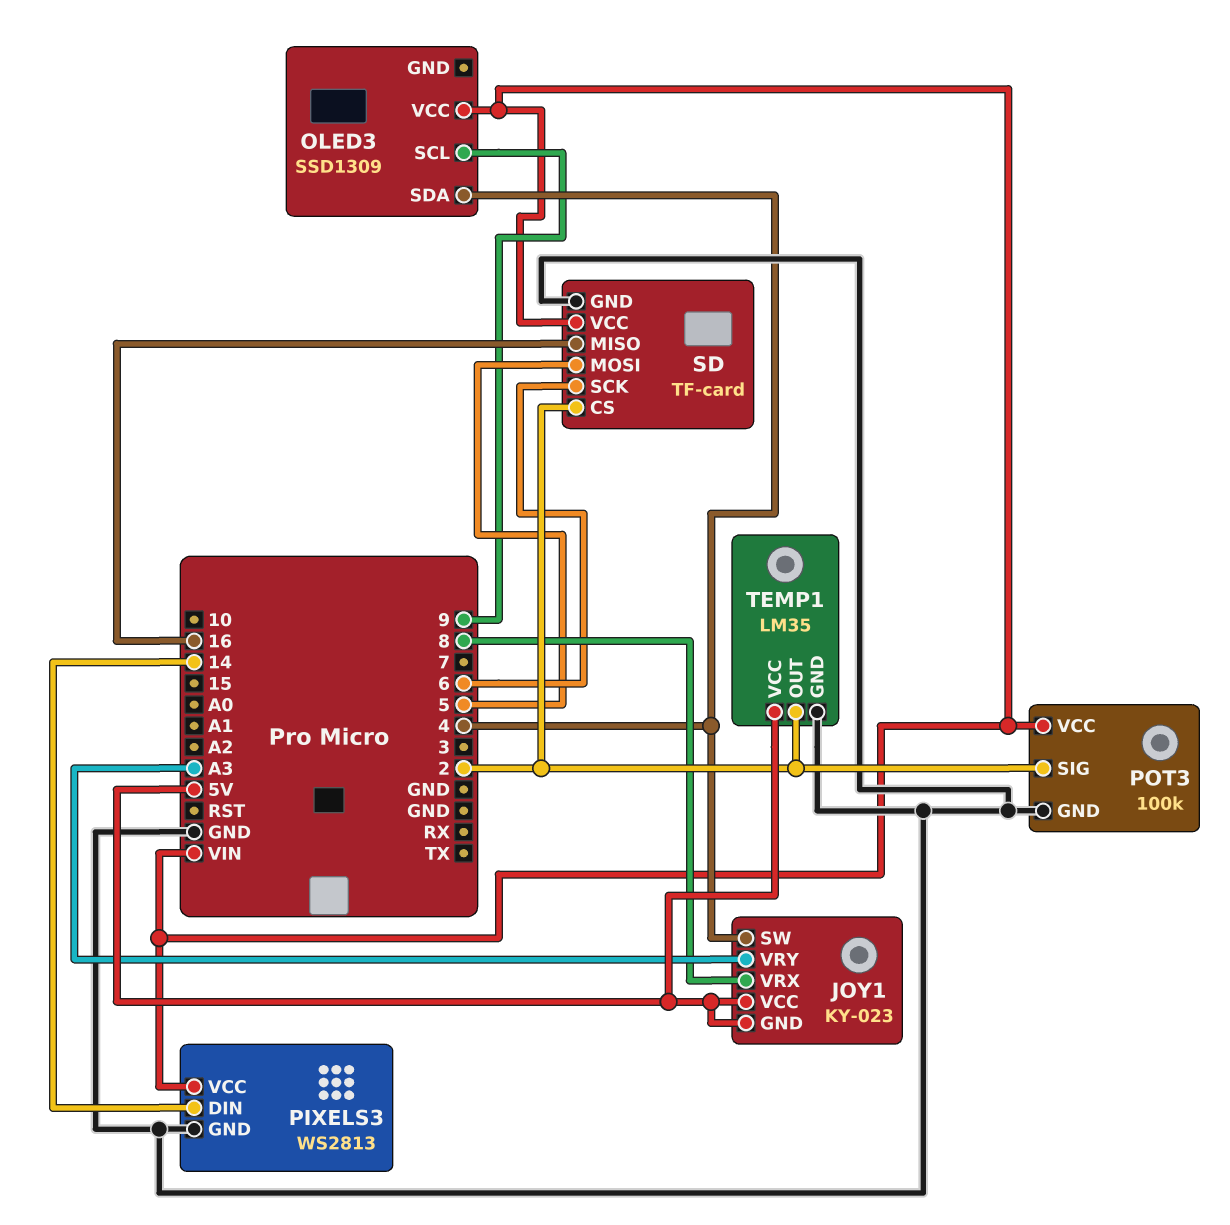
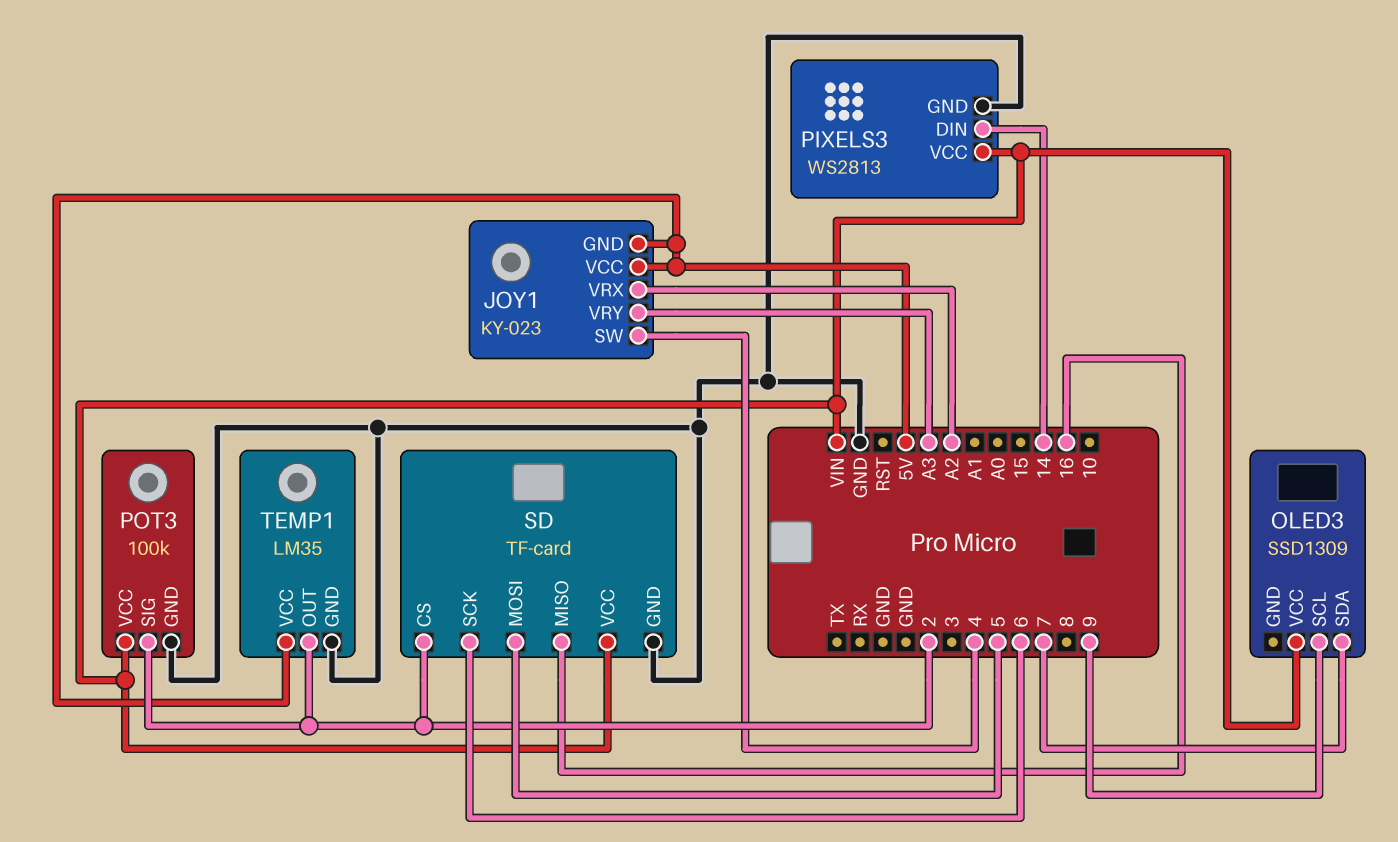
JOY1 pin VRX: 8 -> A2
OLED3 pin SDA: 4 -> 7

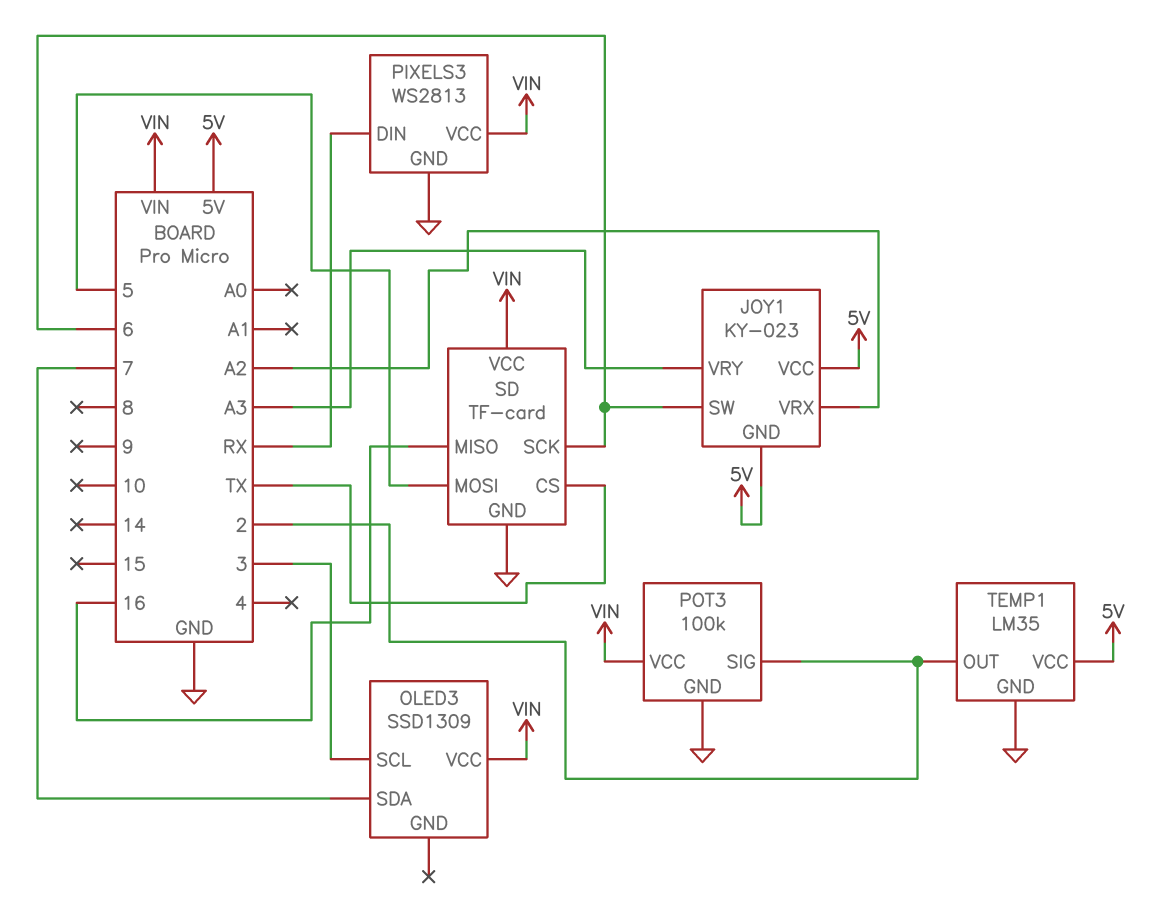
JOY1 pin SW: 4 -> 6
OLED3 pin SCL: 9 -> 3
PIXELS3 pin DIN: 14 -> RX
SD pin CS: 2 -> TX

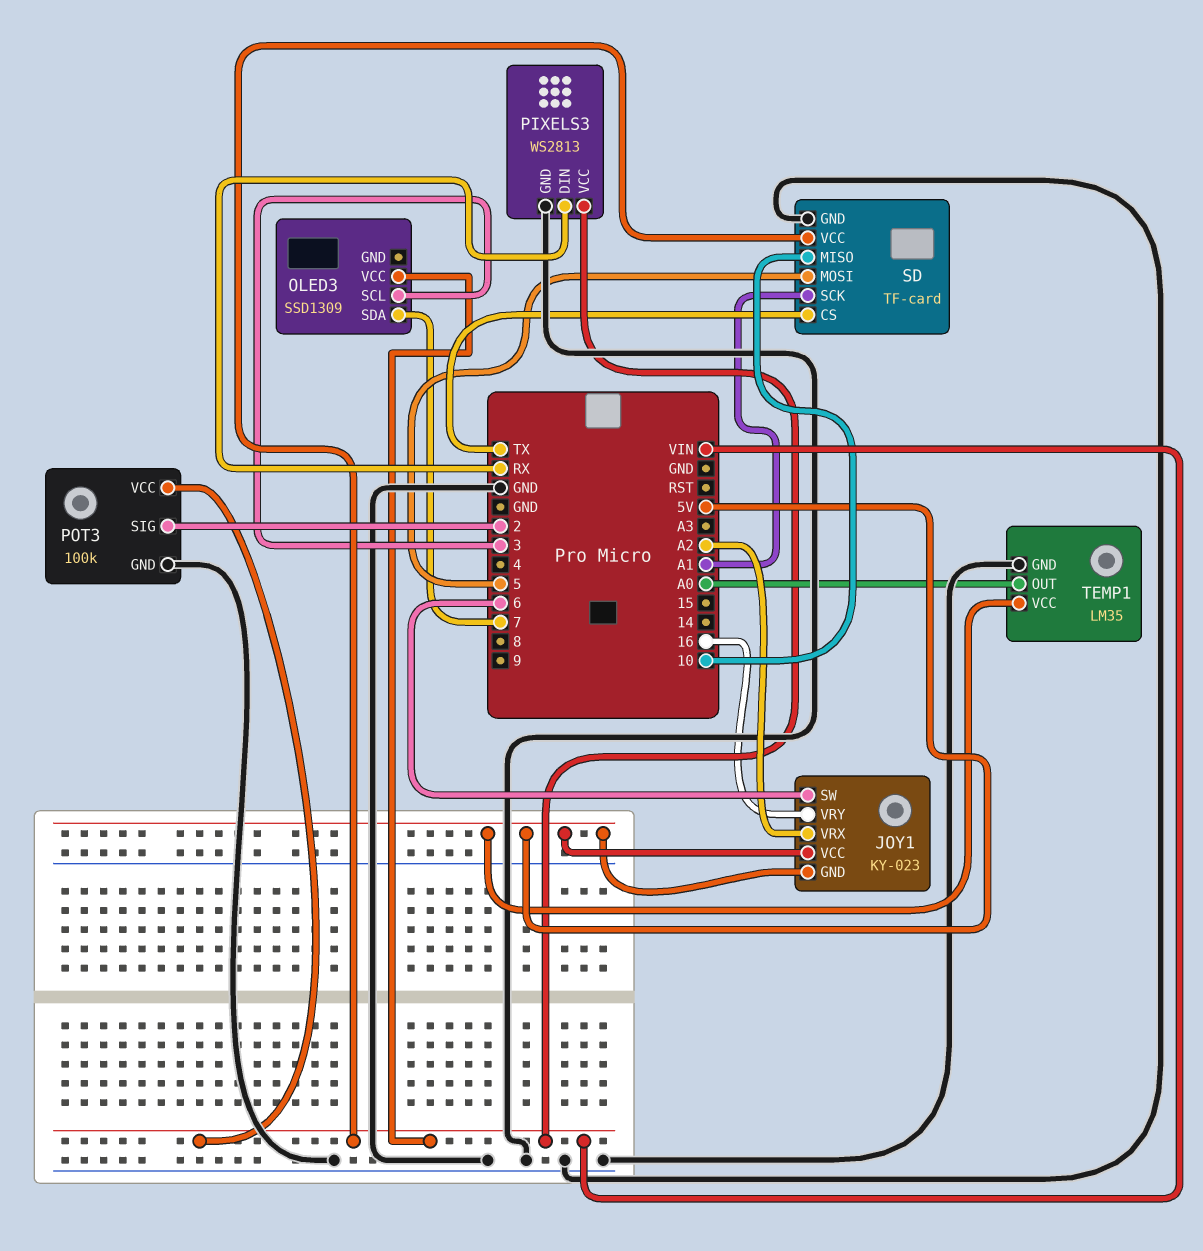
JOY1 pin VRY: A3 -> 16
SD pin MISO: 16 -> 10
SD pin SCK: 6 -> A1
TEMP1 pin OUT: 2 -> A0

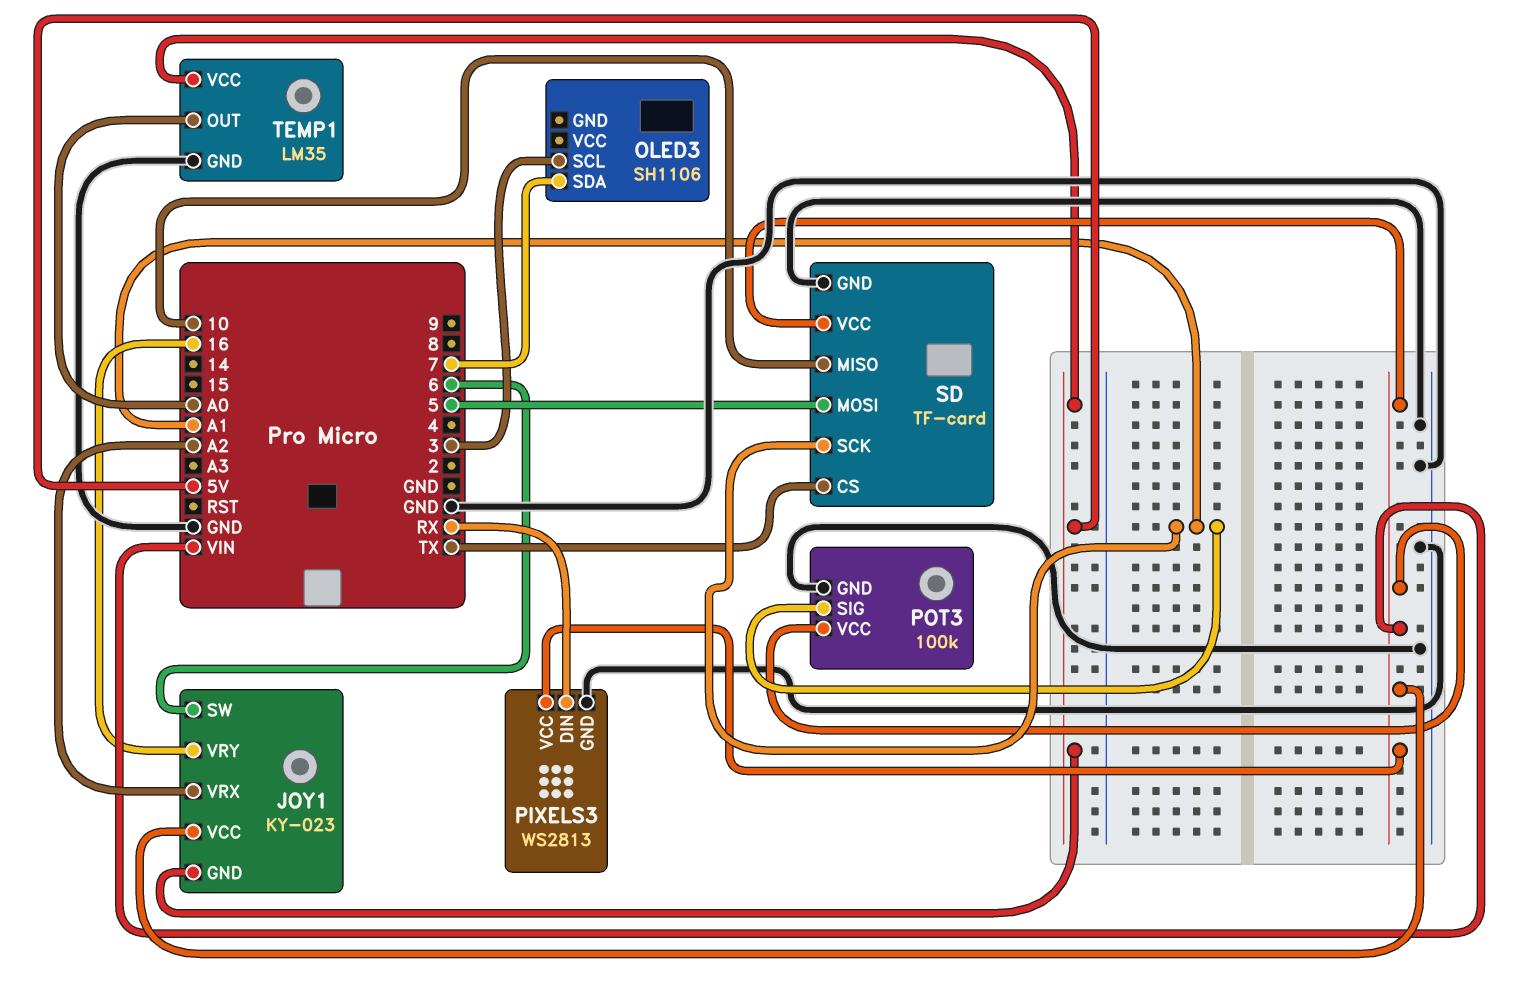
JOY1 pin VCC: 5V -> VIN
OLED3: SSD1309 -> SH1106
OLED3 pin VCC: VIN -> none
POT3 pin SIG: 2 -> A1

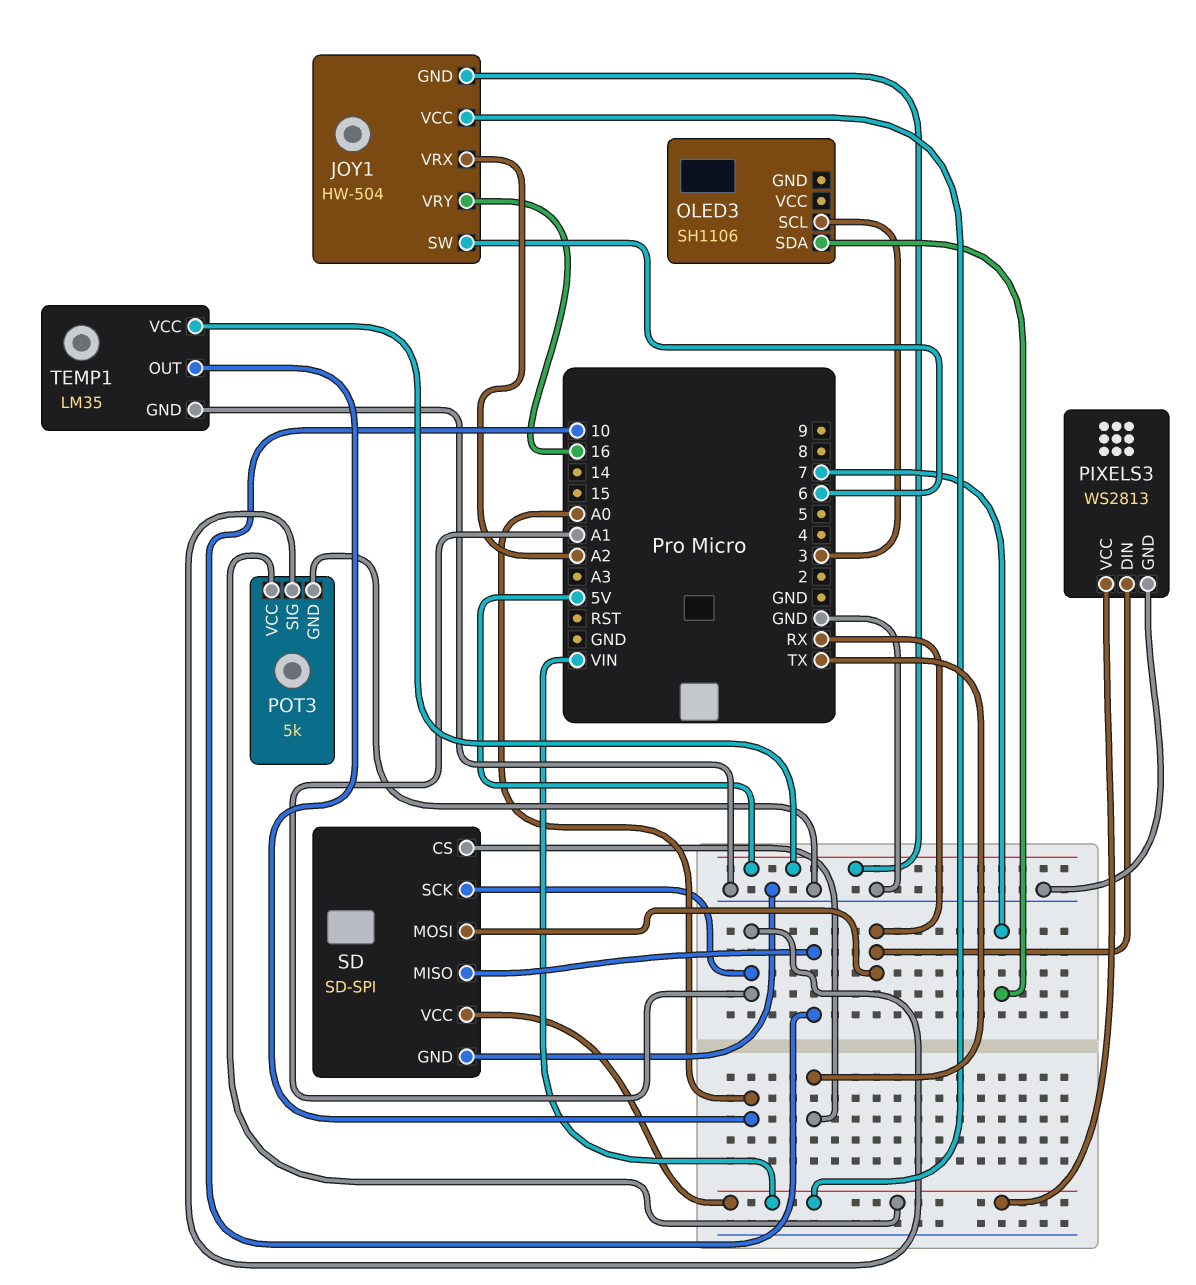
JOY1: KY-023 -> HW-504
POT3: 100k -> 5k
SD: TF-card -> SD-SPI
SD pin MOSI: 5 -> RX

